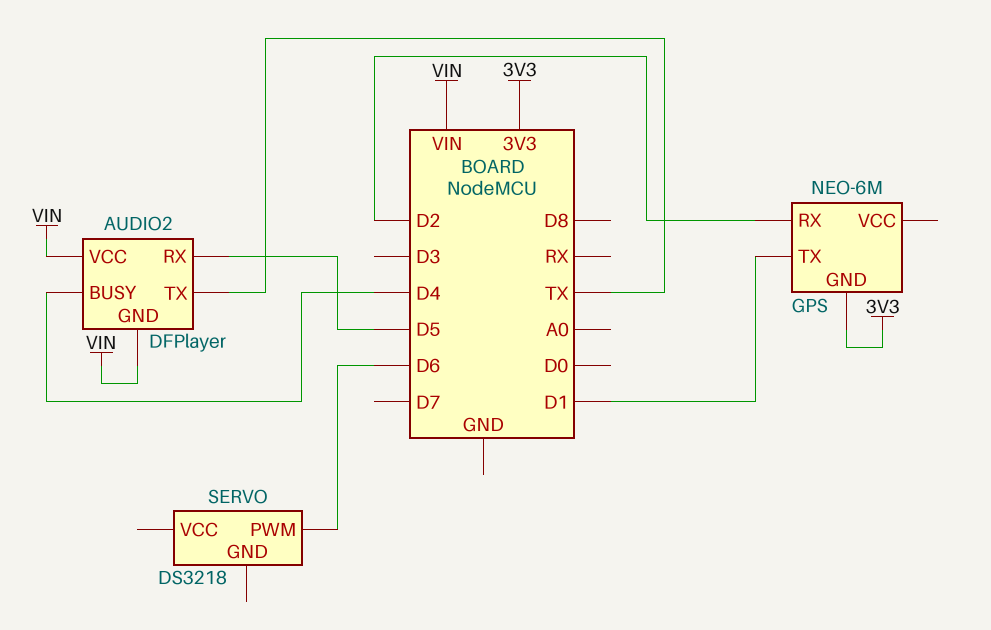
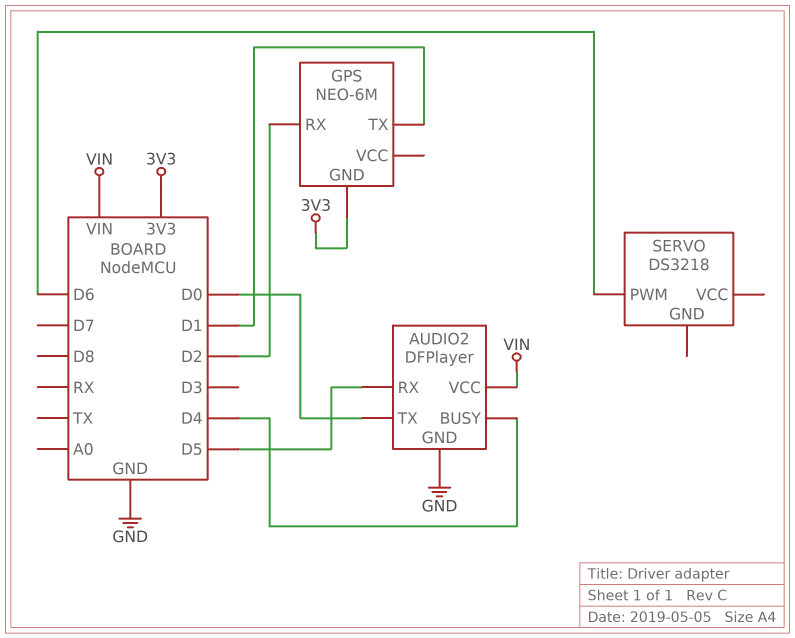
AUDIO2 pin GND: VIN -> GND
AUDIO2 pin TX: TX -> D0

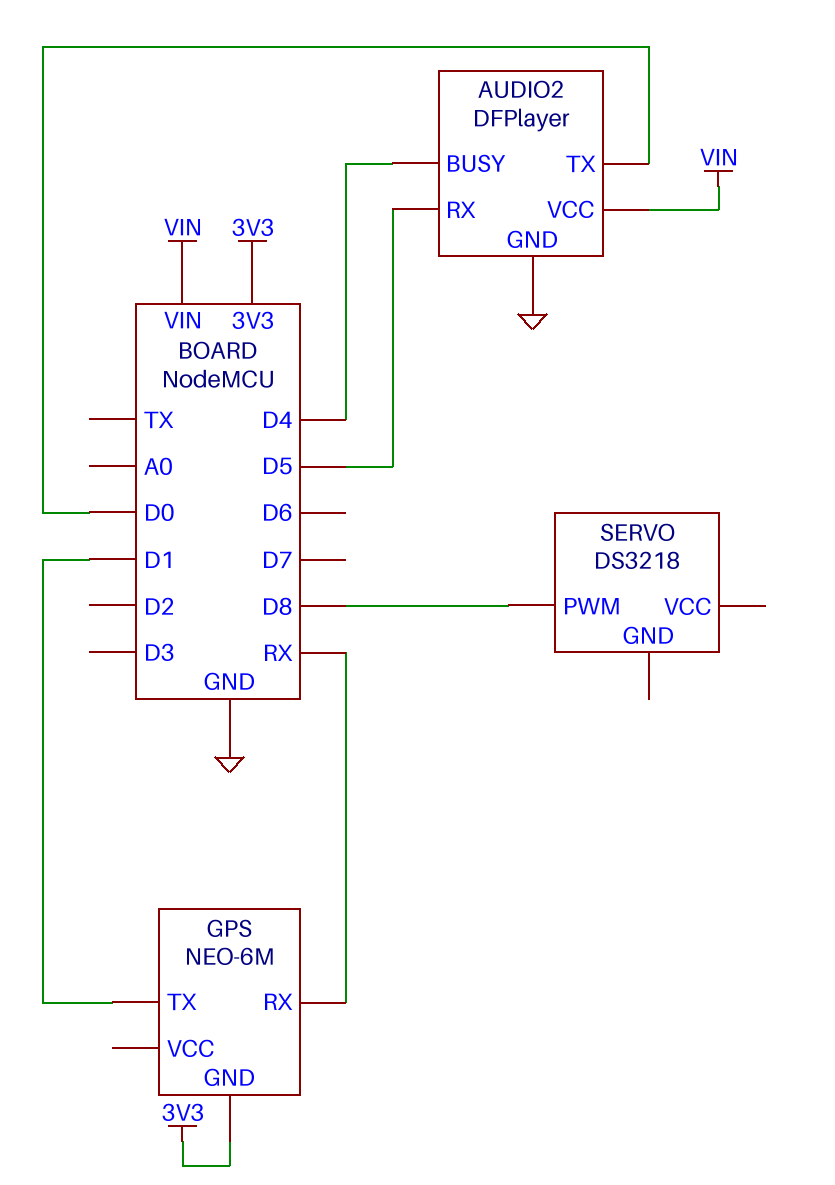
GPS pin RX: D2 -> RX
SERVO pin PWM: D6 -> D8

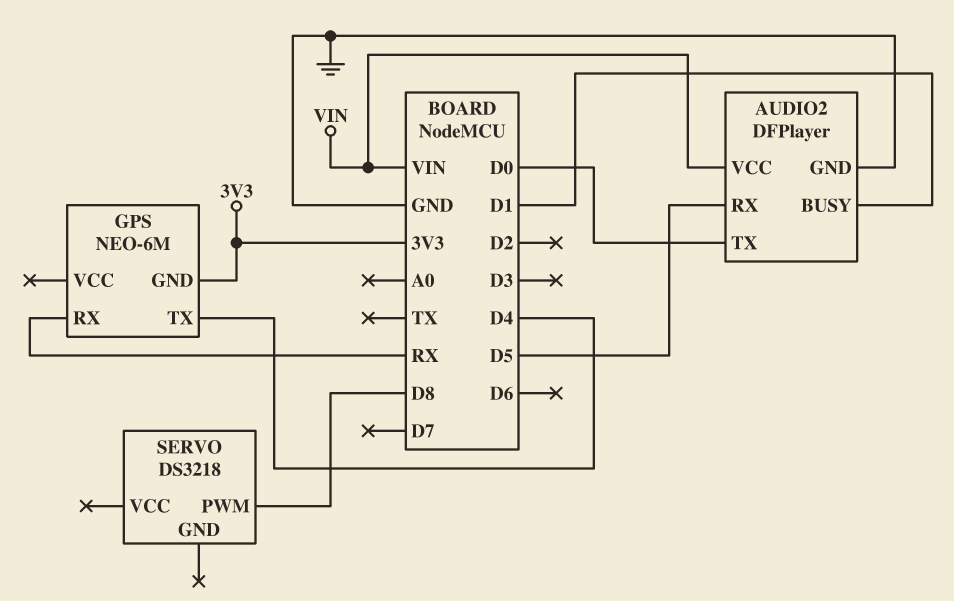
AUDIO2 pin BUSY: D4 -> D1
GPS pin TX: D1 -> D4

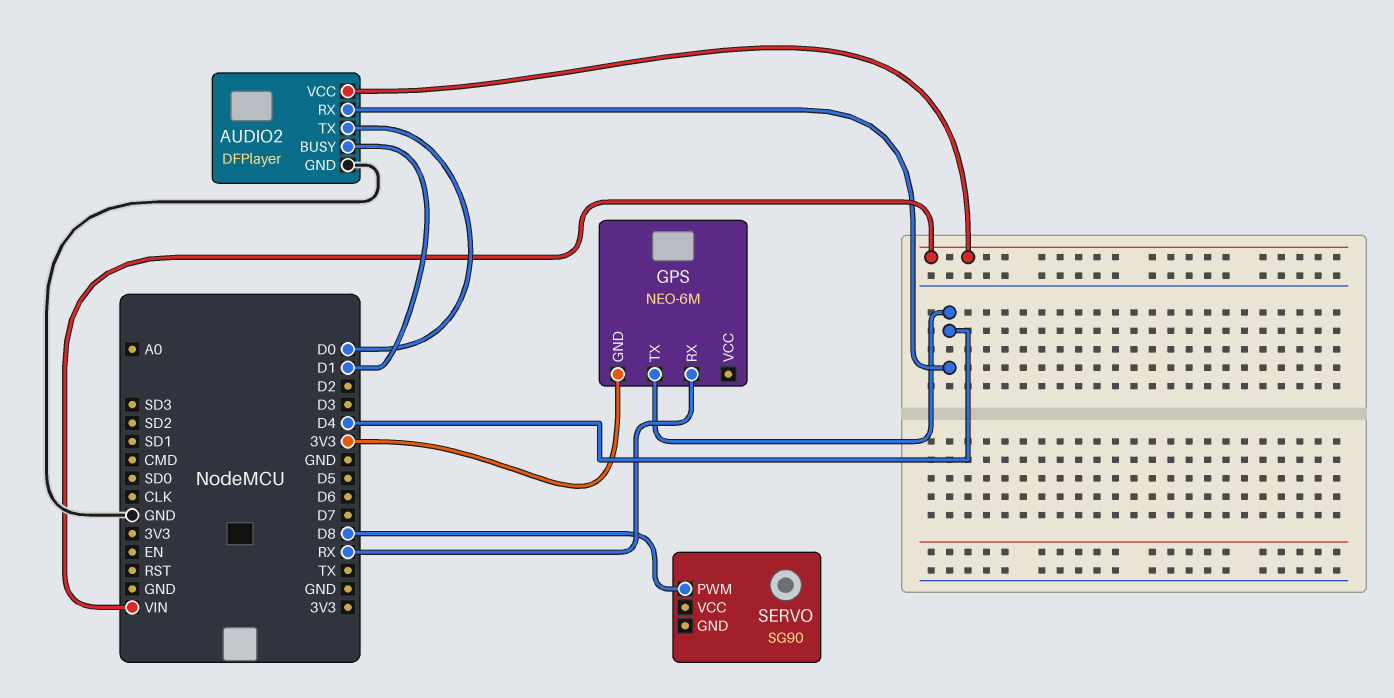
AUDIO2 pin RX: D5 -> D4
SERVO: DS3218 -> SG90

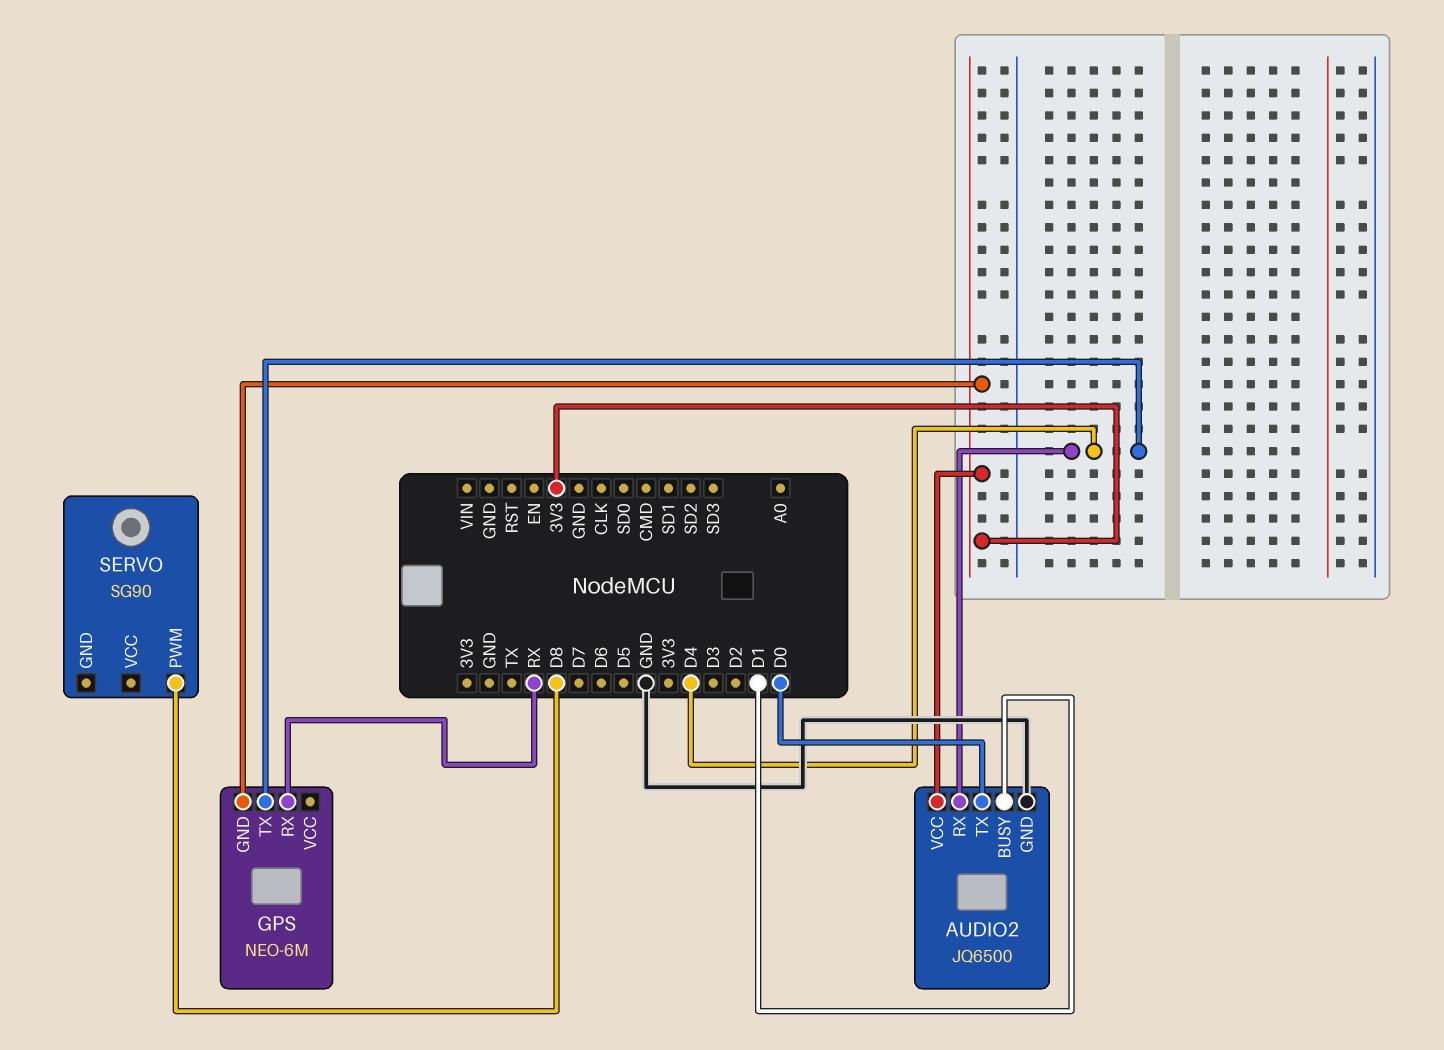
AUDIO2: DFPlayer -> JQ6500
AUDIO2 pin VCC: VIN -> 3V3

